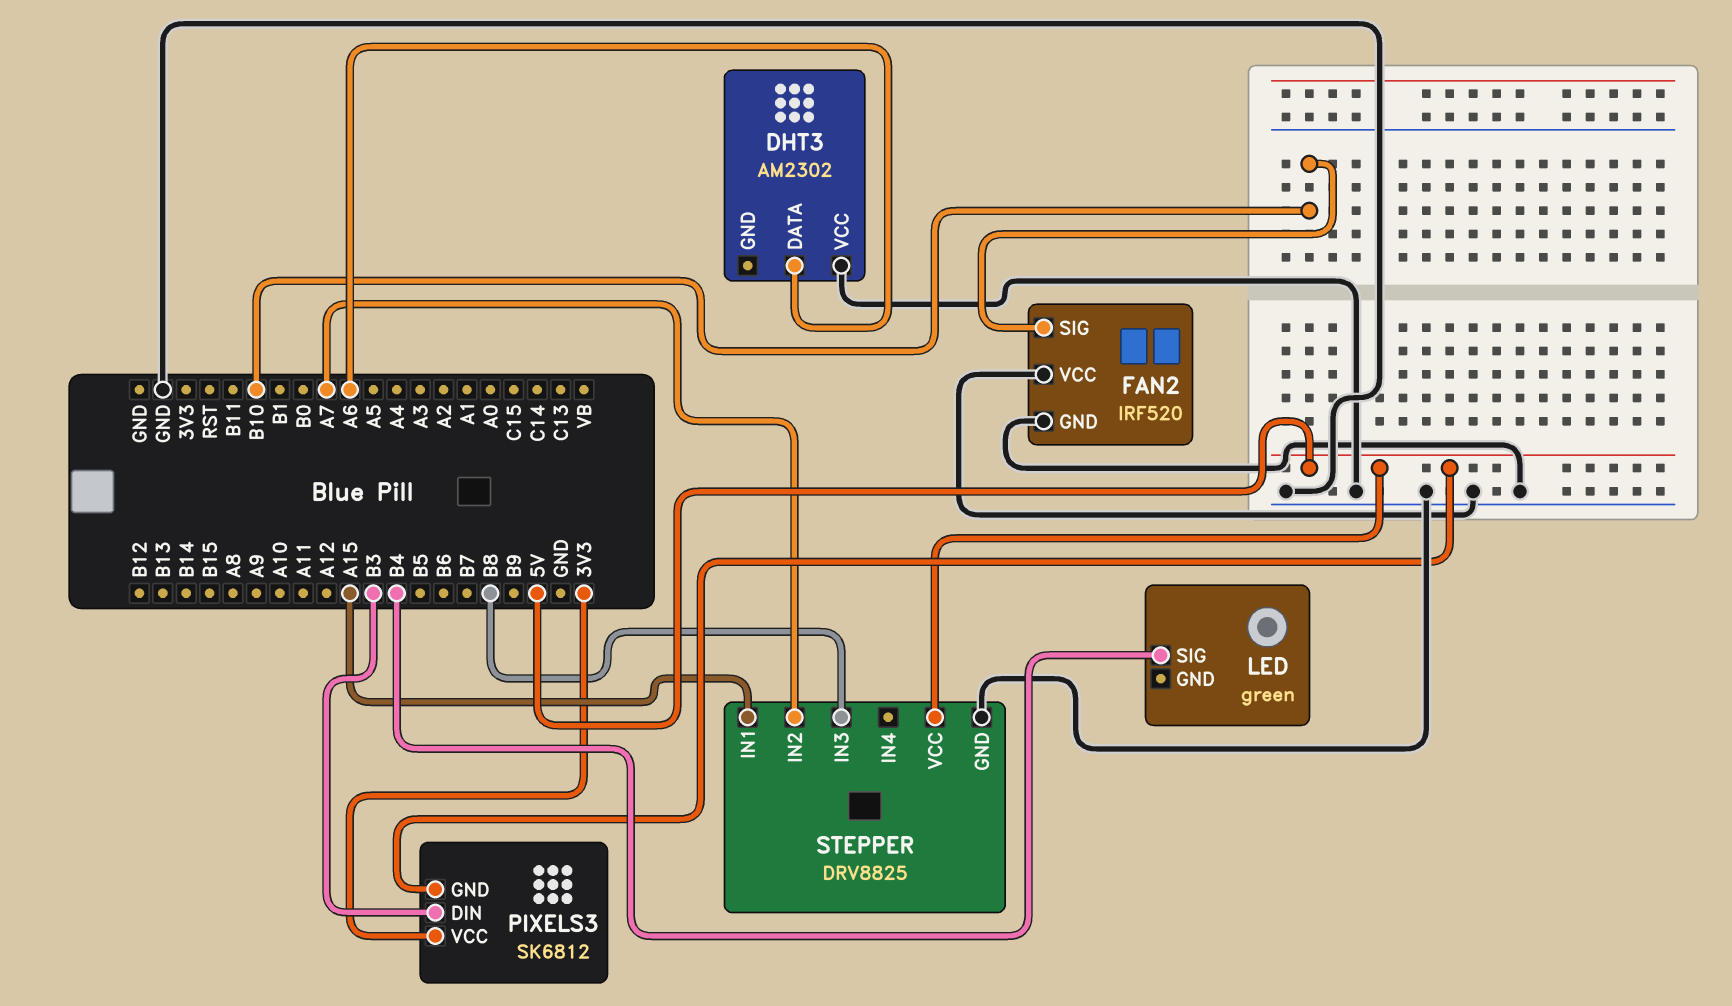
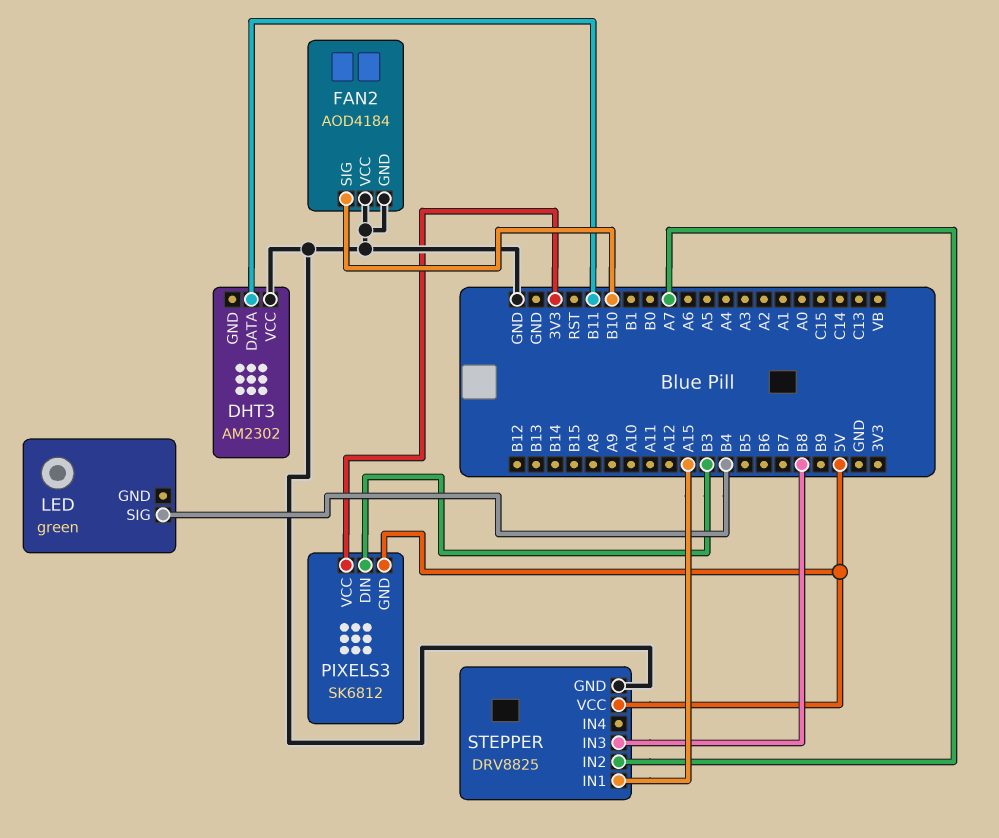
DHT3 pin DATA: A6 -> B11
FAN2: IRF520 -> AOD4184

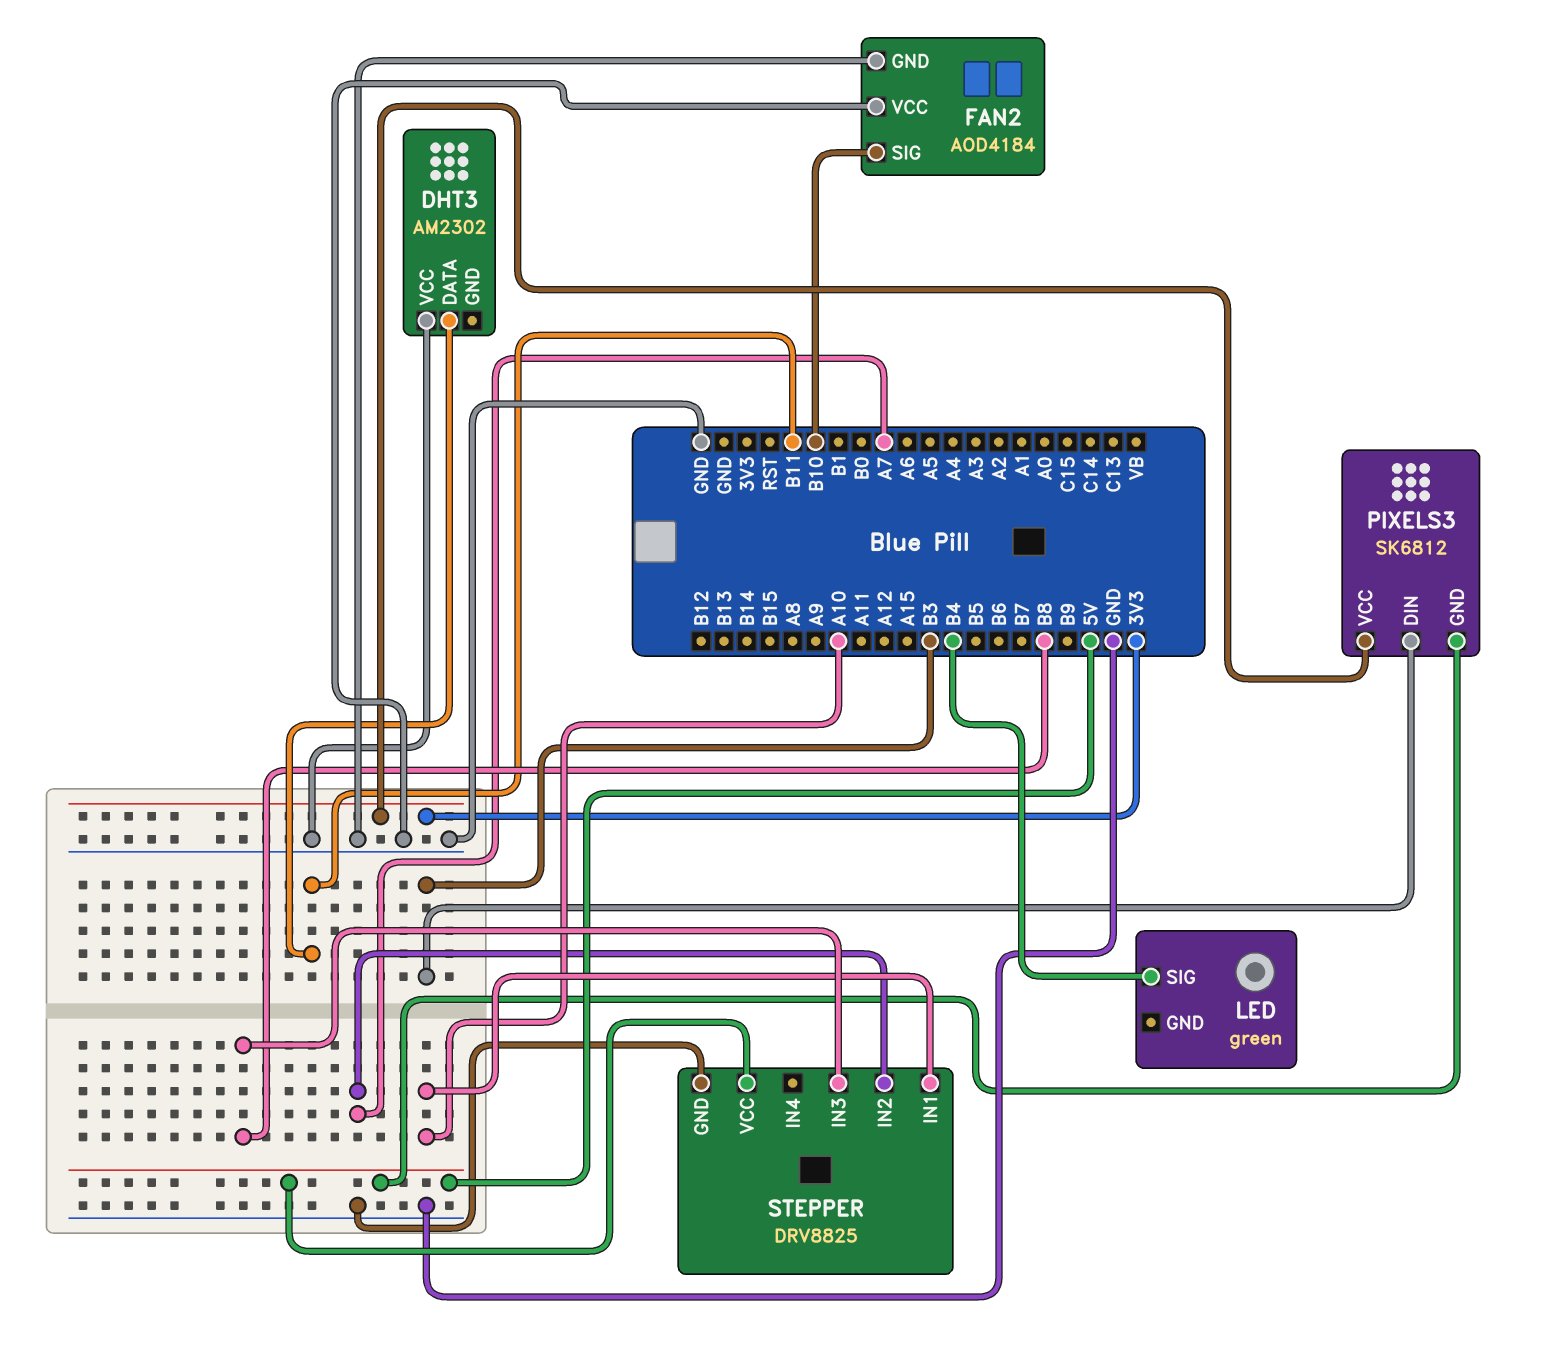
STEPPER pin IN1: A15 -> A10

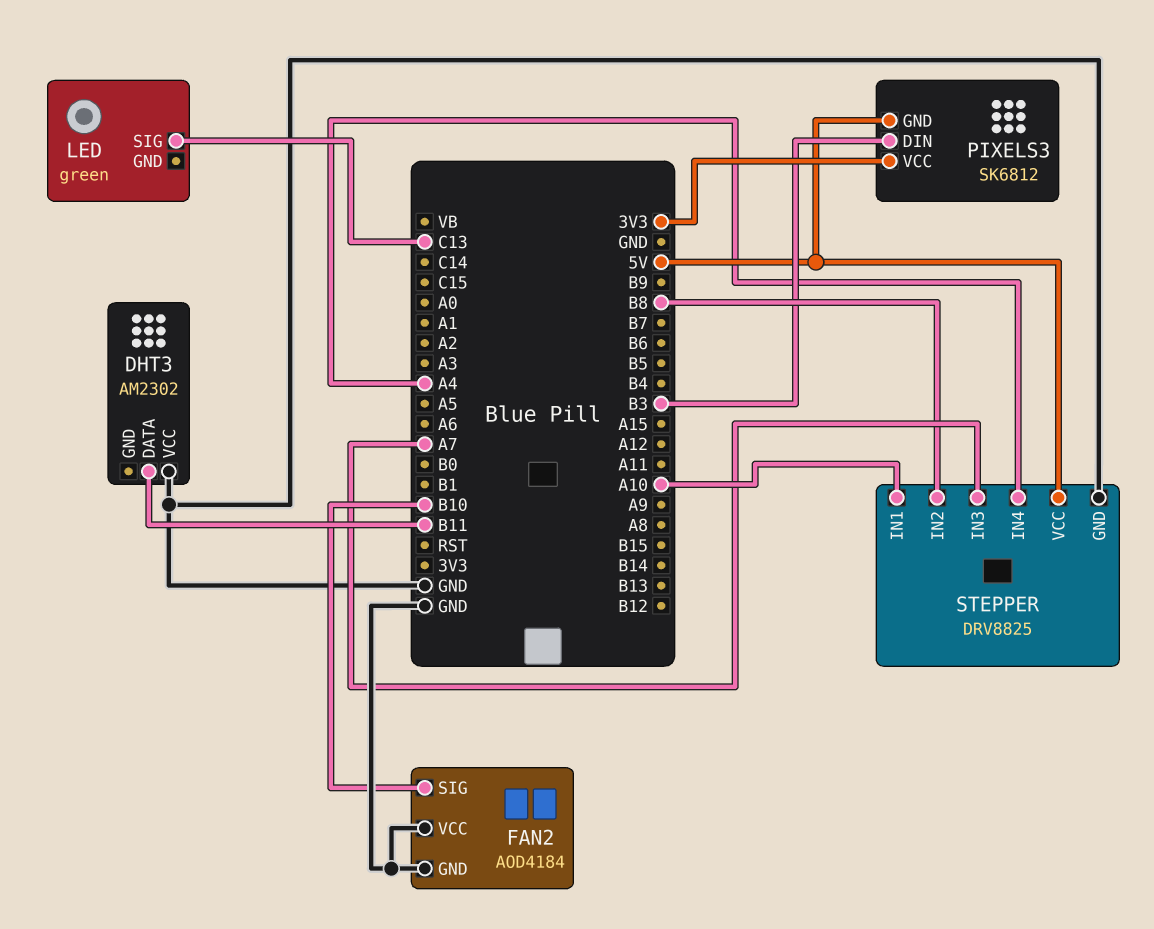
LED pin SIG: B4 -> C13
STEPPER pin IN2: A7 -> B8
STEPPER pin IN3: B8 -> A7
STEPPER pin IN4: none -> A4

